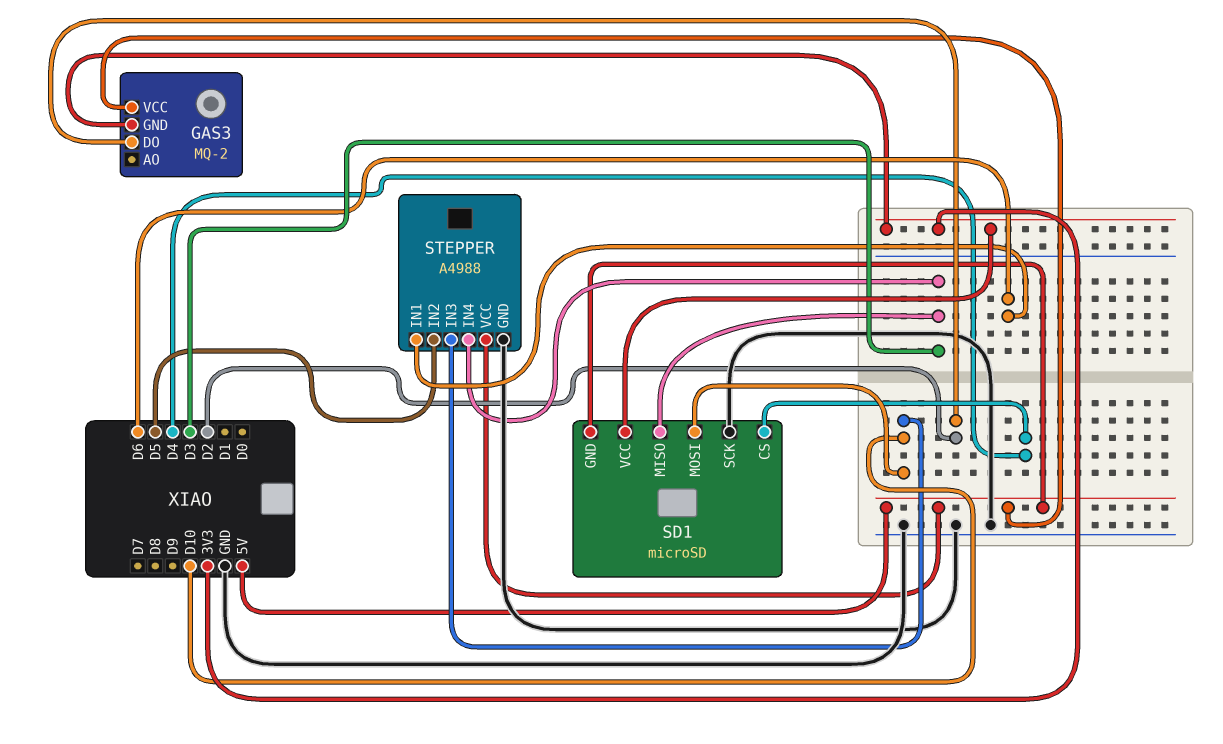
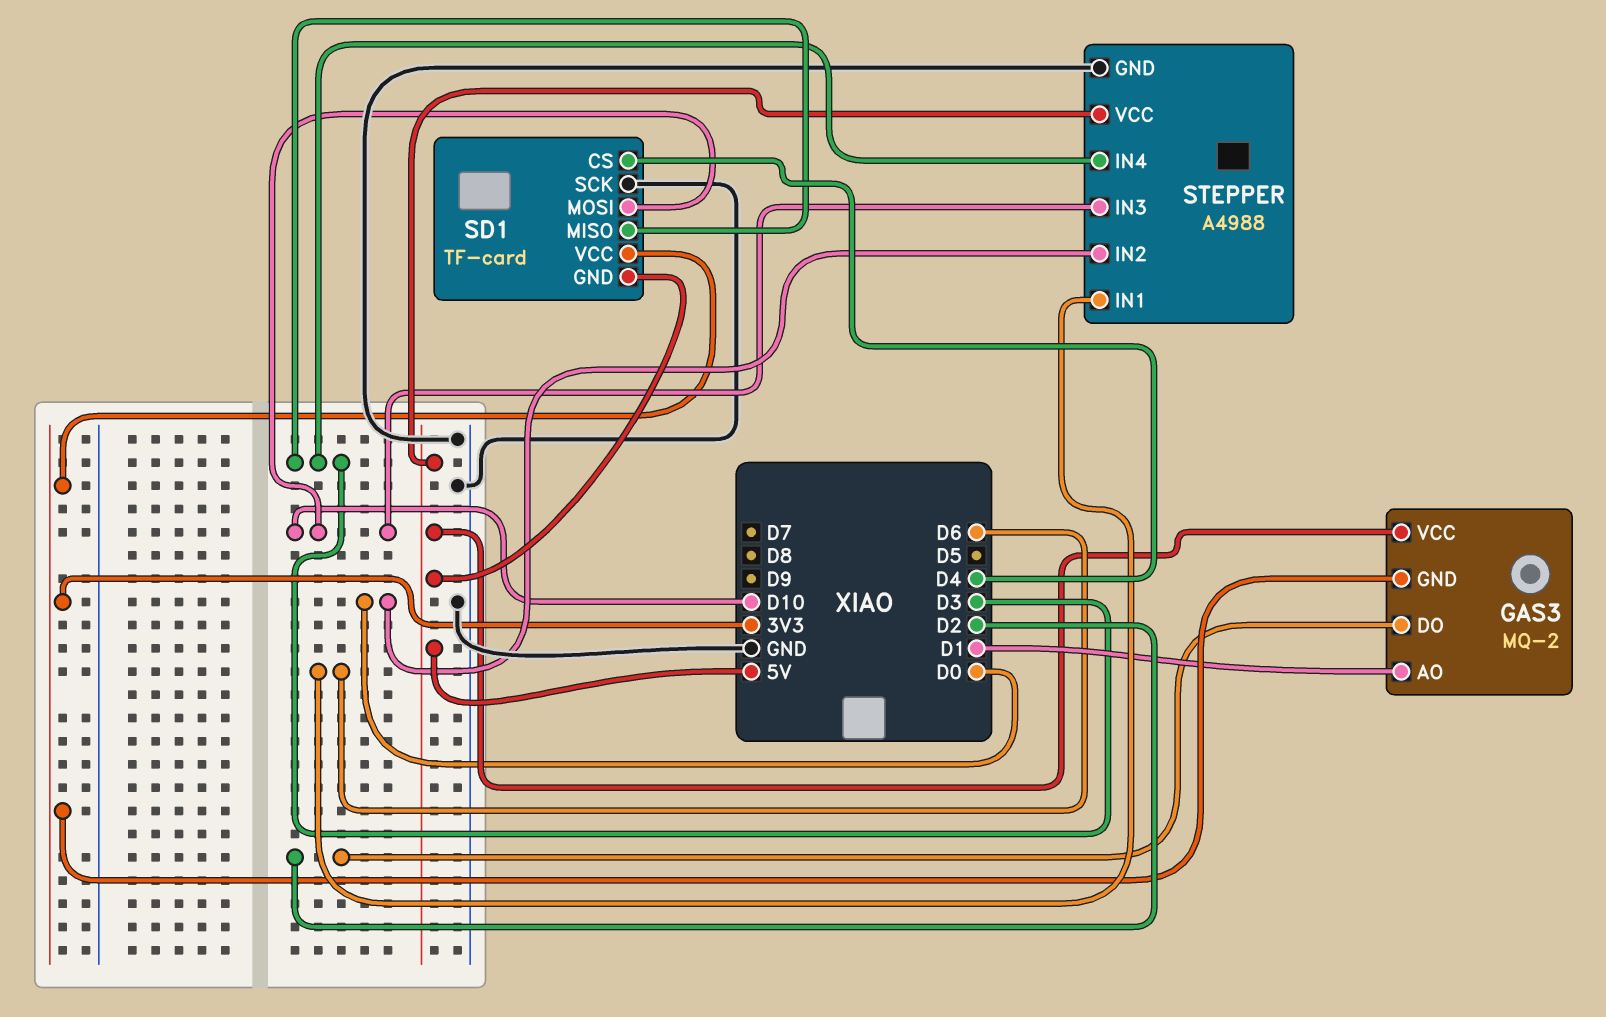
GAS3 pin AO: none -> D1
SD1: microSD -> TF-card
STEPPER pin IN2: D5 -> D0

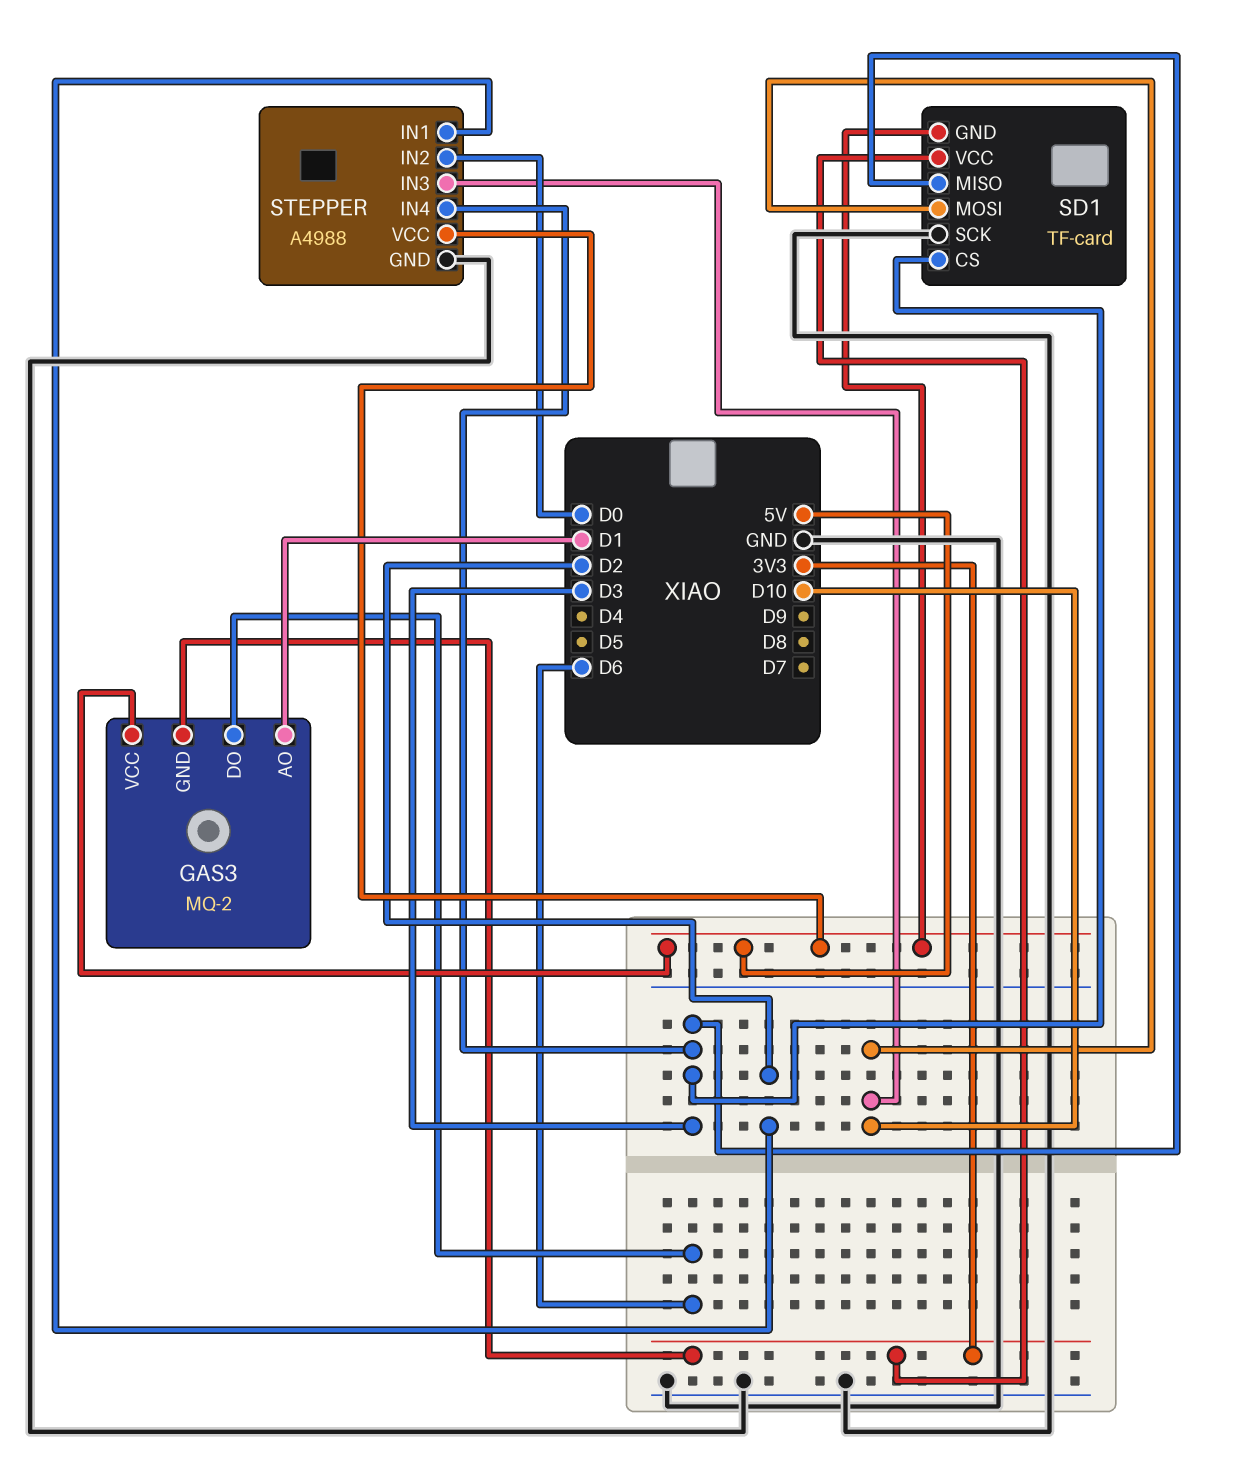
GAS3 pin DO: D2 -> D6
SD1 pin CS: D4 -> D3
STEPPER pin IN1: D6 -> D2

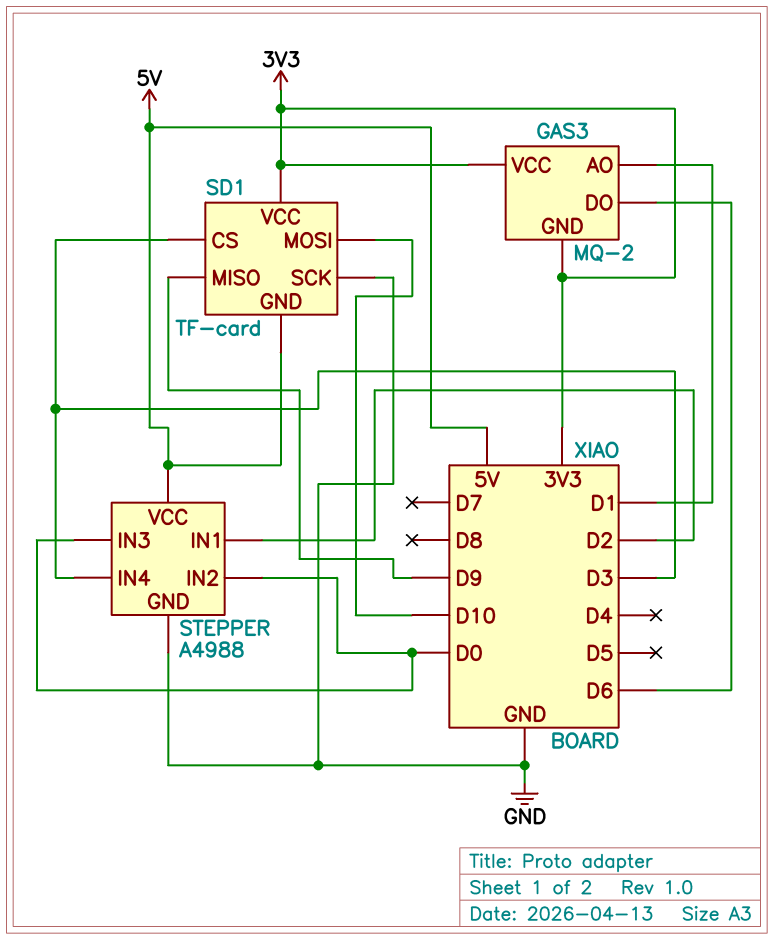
GAS3 pin VCC: 5V -> 3V3
SD1 pin MISO: D3 -> D9
STEPPER pin IN3: D10 -> D0

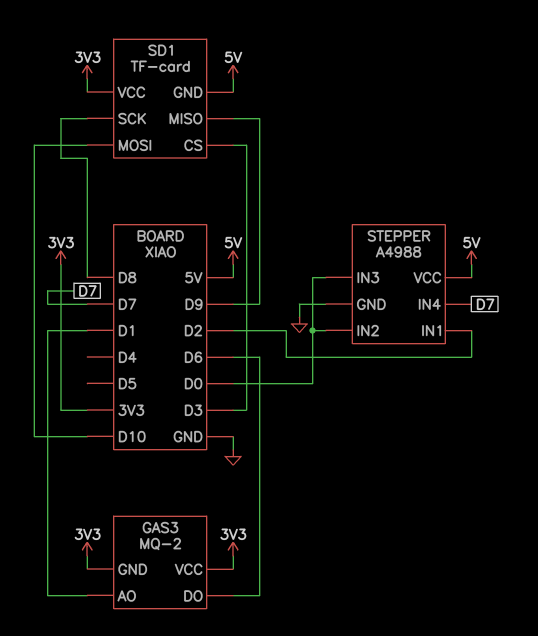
SD1 pin SCK: GND -> D8
STEPPER pin IN4: D3 -> D7

